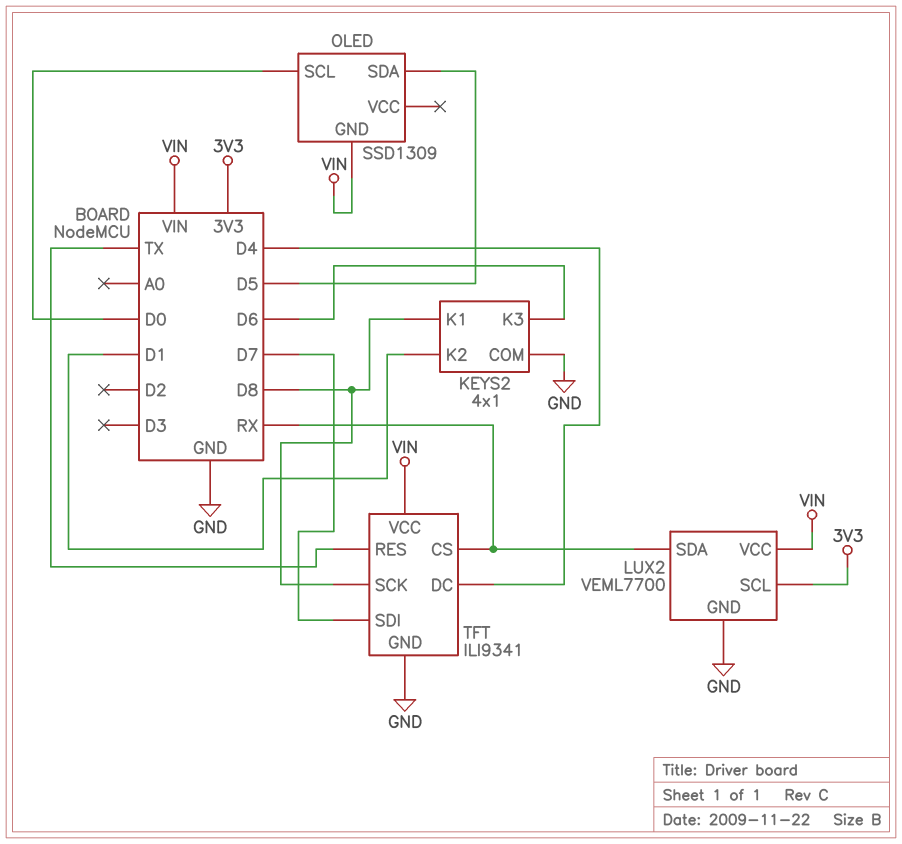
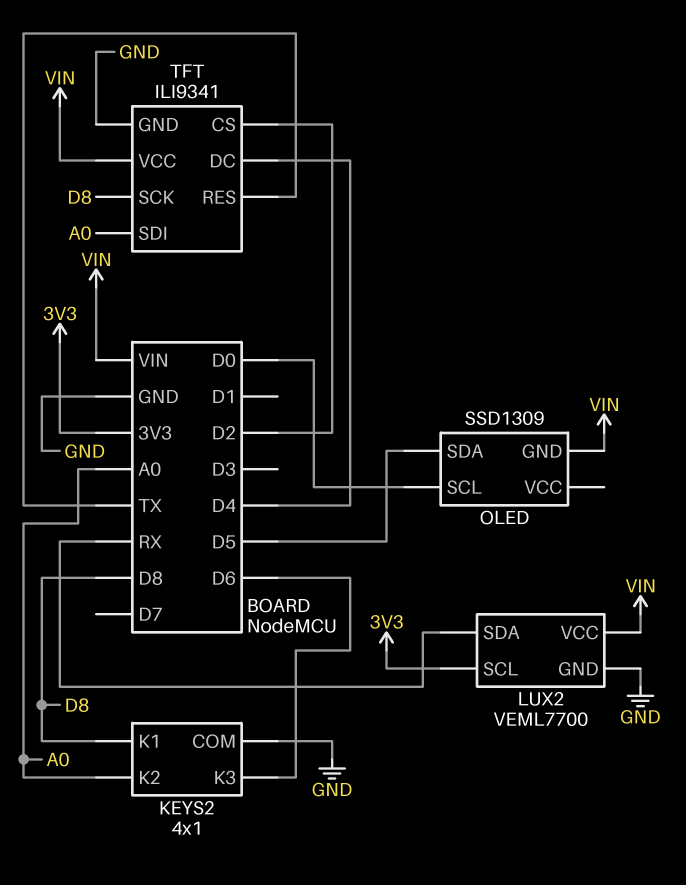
KEYS2 pin K2: D1 -> A0
TFT pin CS: RX -> D2
TFT pin SDI: D7 -> A0

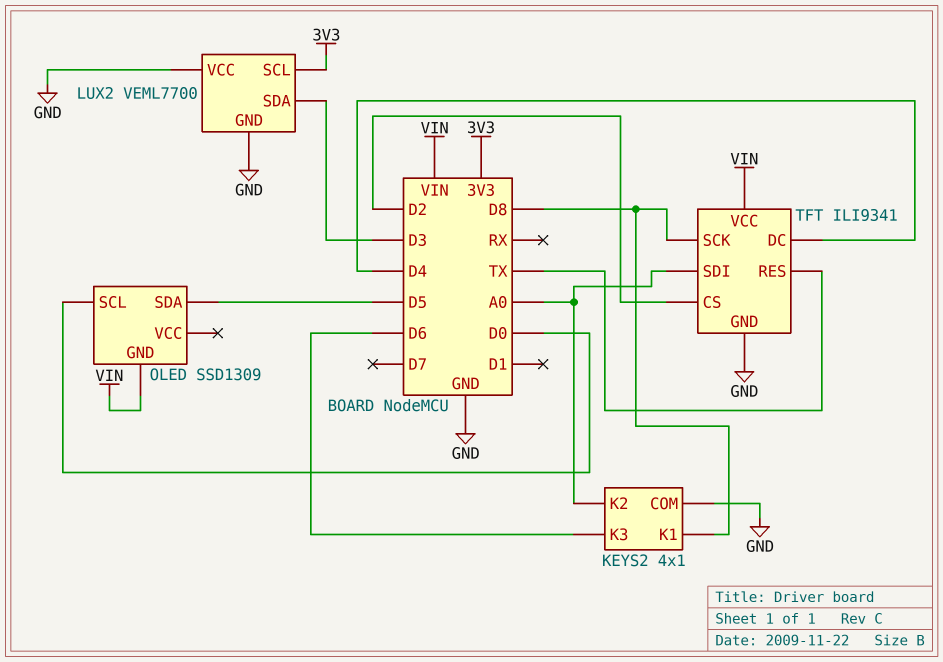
LUX2 pin SDA: RX -> D3
LUX2 pin VCC: VIN -> GND

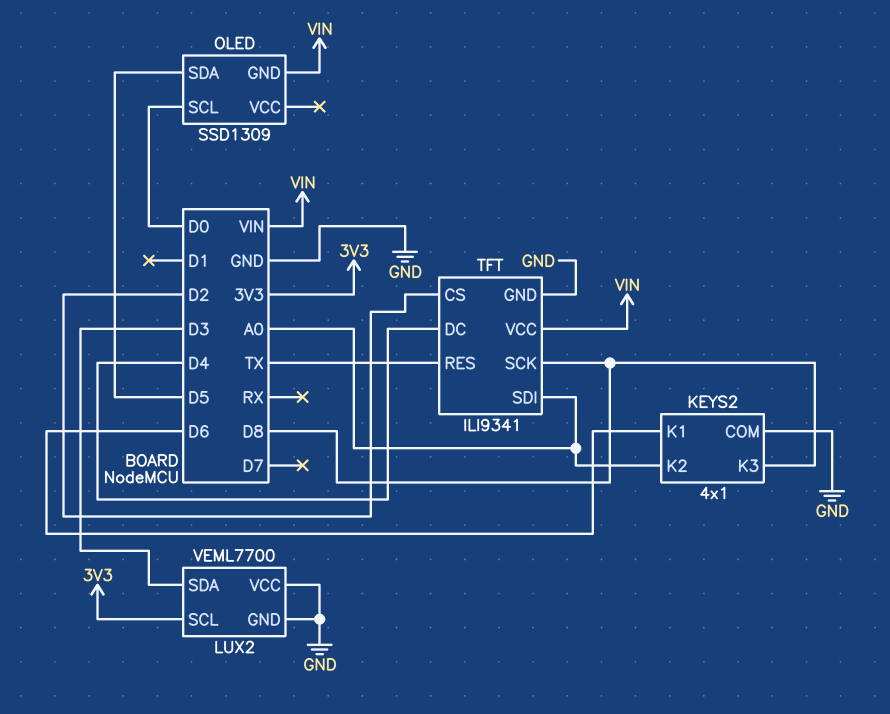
KEYS2 pin K1: D8 -> D6
KEYS2 pin K3: D6 -> D8

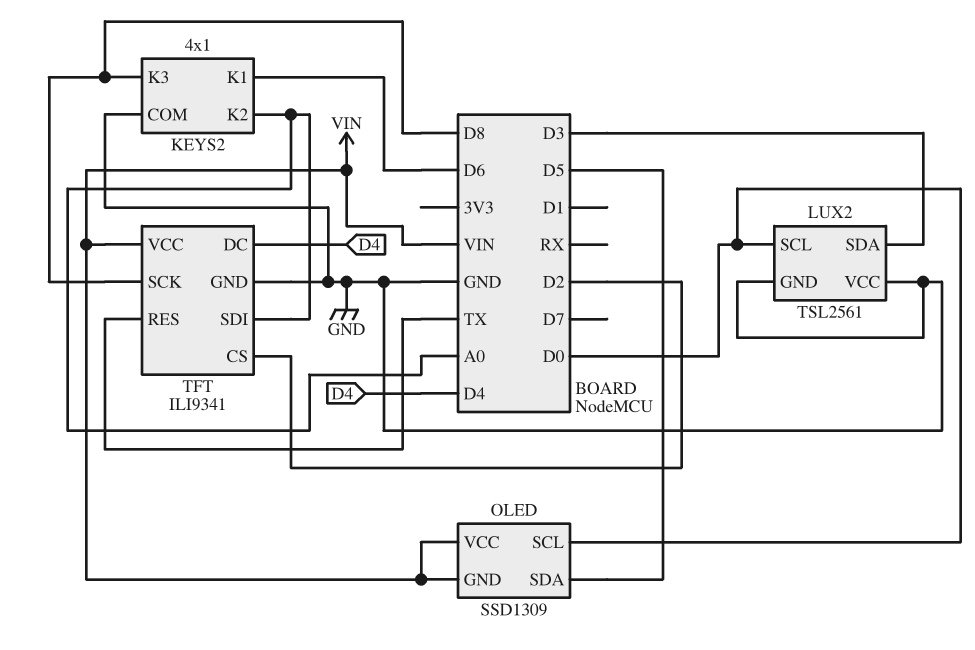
LUX2: VEML7700 -> TSL2561
LUX2 pin SCL: 3V3 -> D0
OLED pin VCC: none -> VIN

